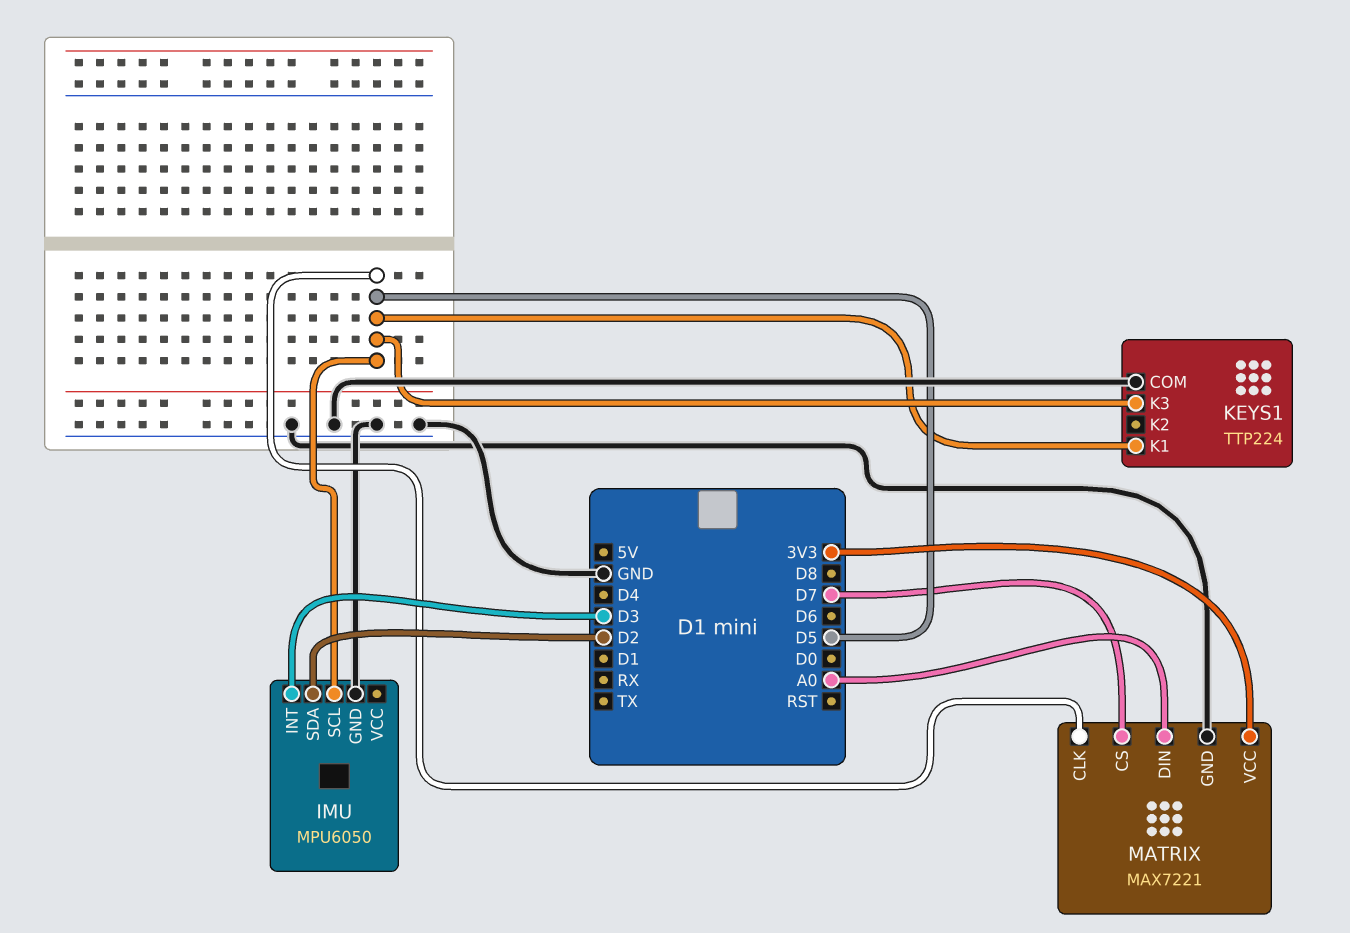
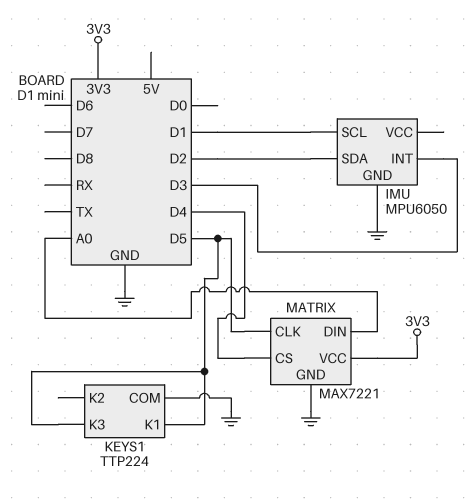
IMU pin SCL: D5 -> D1
MATRIX pin CS: D7 -> D4

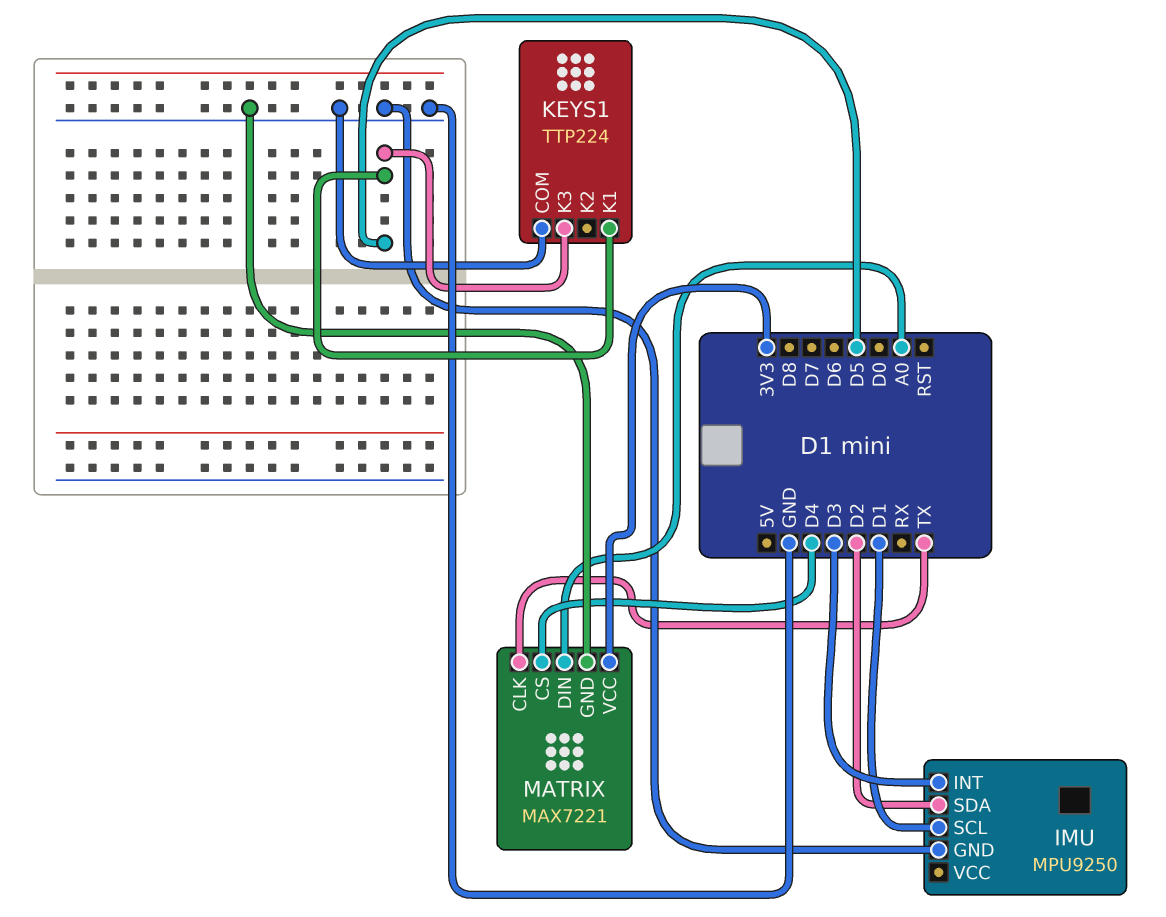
IMU: MPU6050 -> MPU9250
MATRIX pin CLK: D5 -> TX

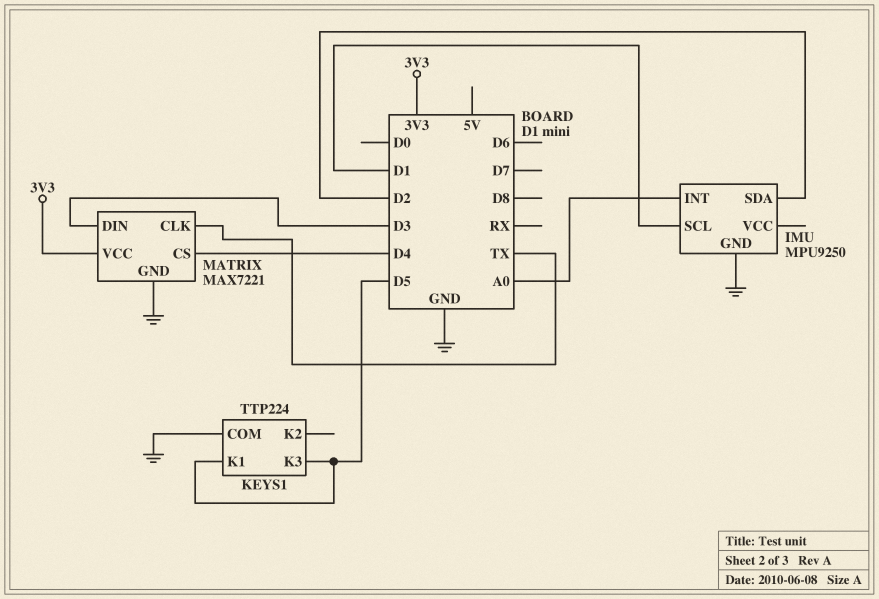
IMU pin INT: D3 -> A0
MATRIX pin DIN: A0 -> D3

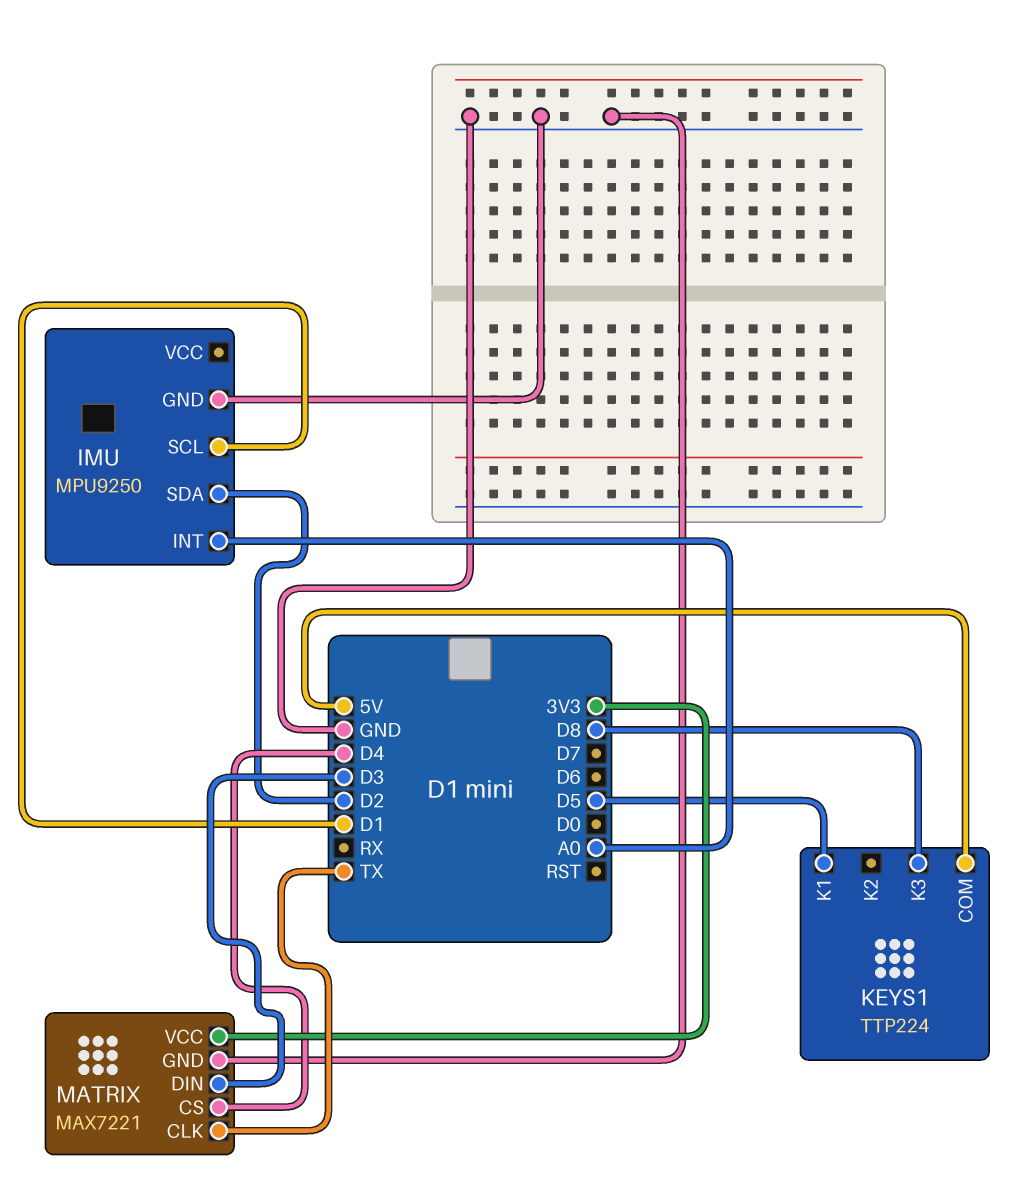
KEYS1 pin COM: GND -> 5V
KEYS1 pin K3: D5 -> D8

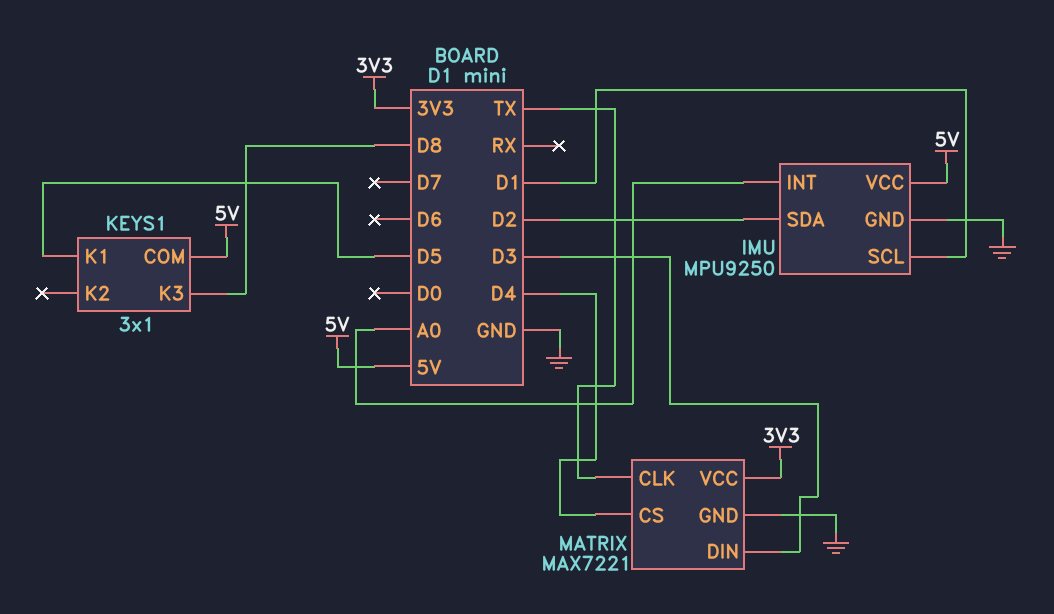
IMU pin VCC: none -> 5V
KEYS1: TTP224 -> 3x1

